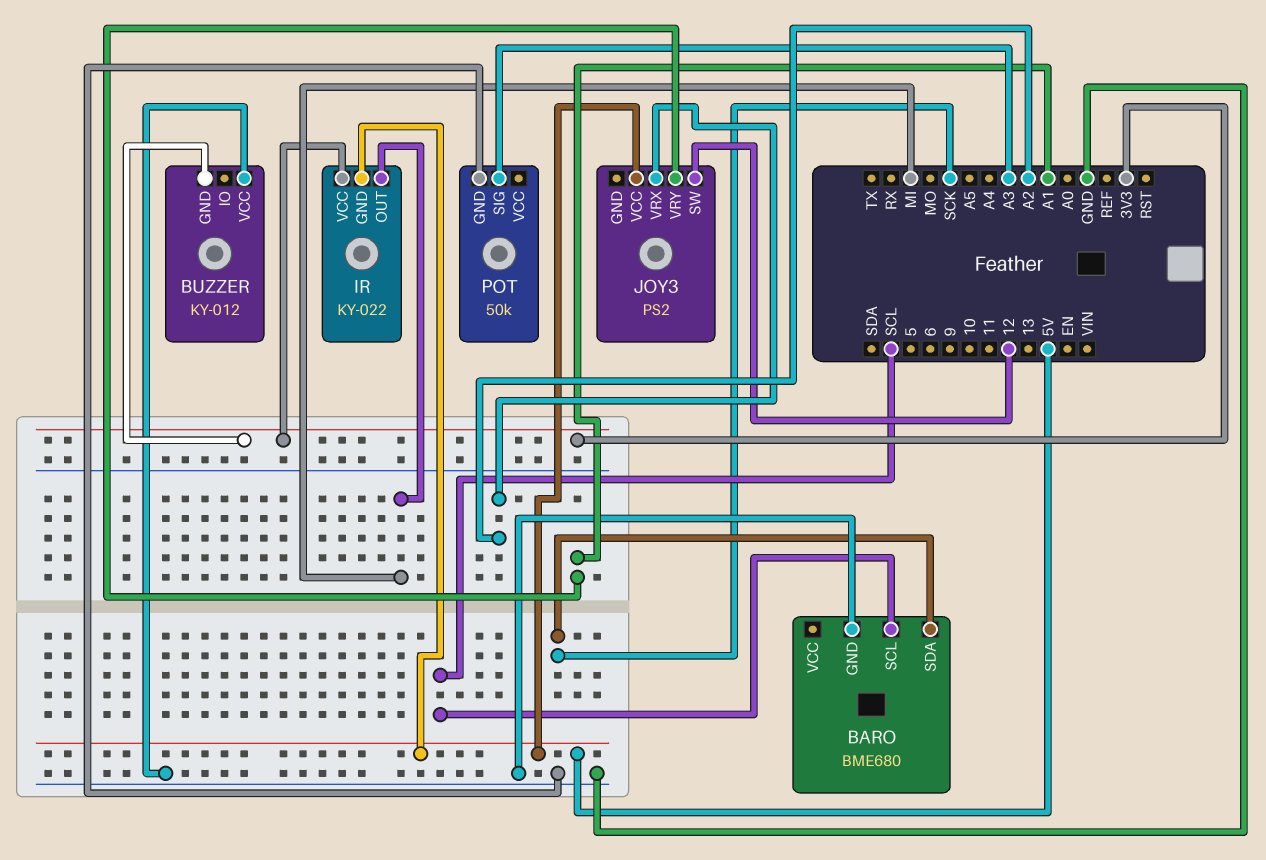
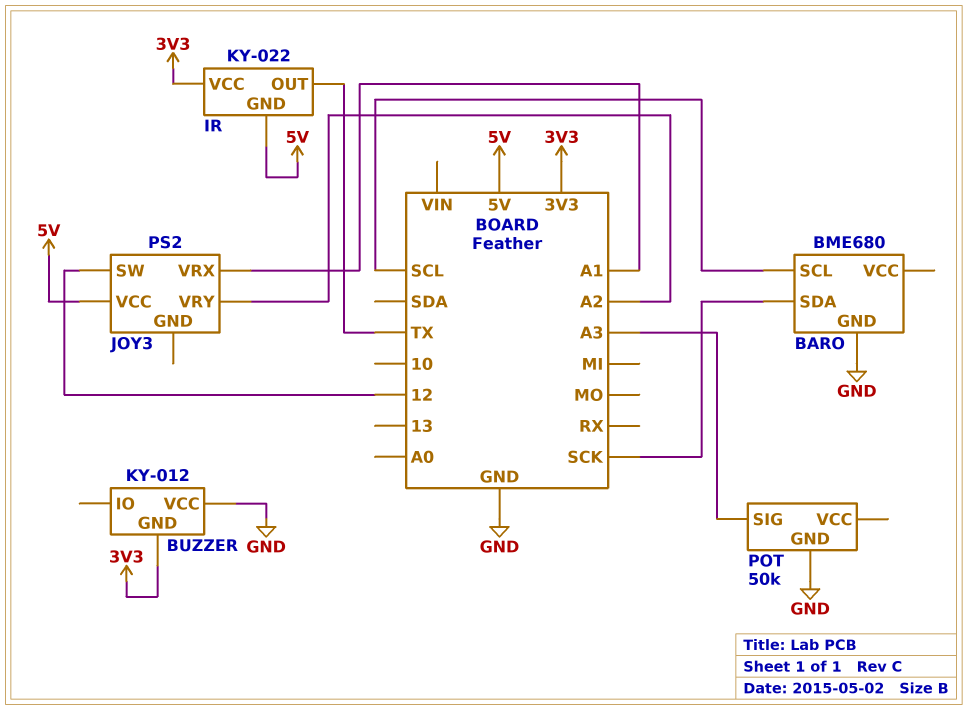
IR pin OUT: MI -> TX
JOY3 pin VRX: A2 -> A1
JOY3 pin VRY: A1 -> A2

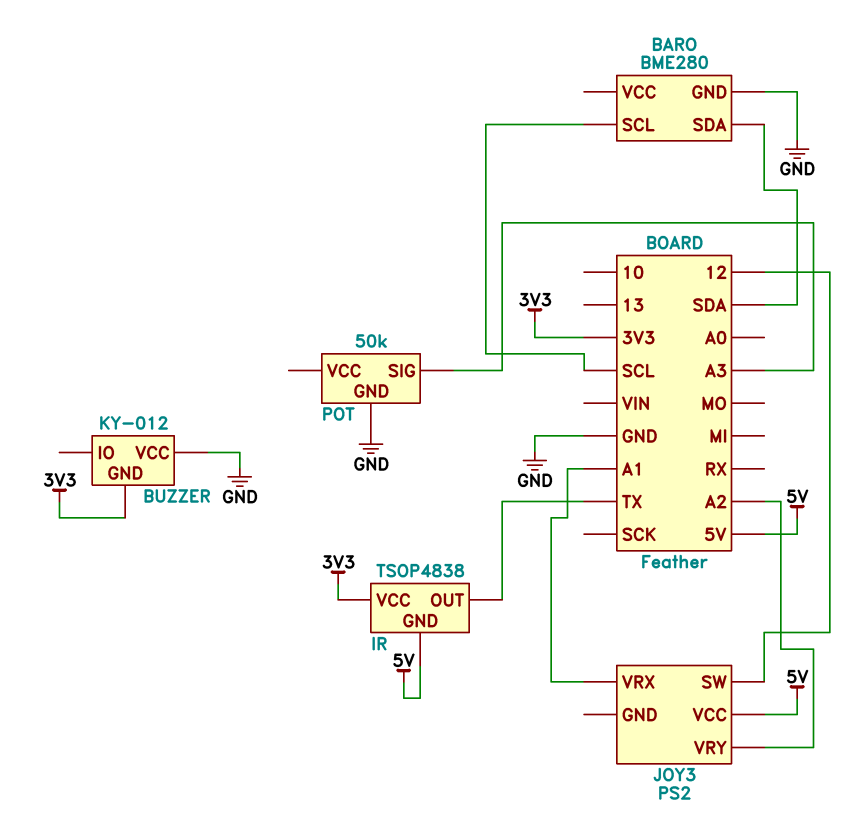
BARO: BME680 -> BME280
BARO pin SDA: SCK -> SDA
IR: KY-022 -> TSOP4838

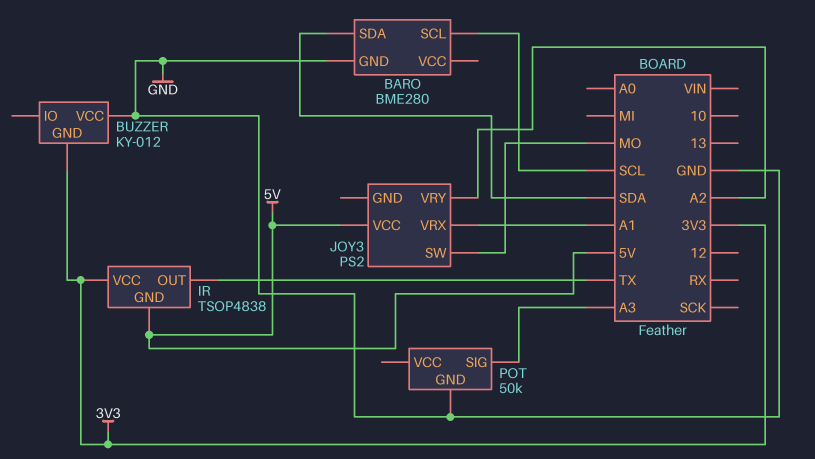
JOY3 pin SW: 12 -> MO

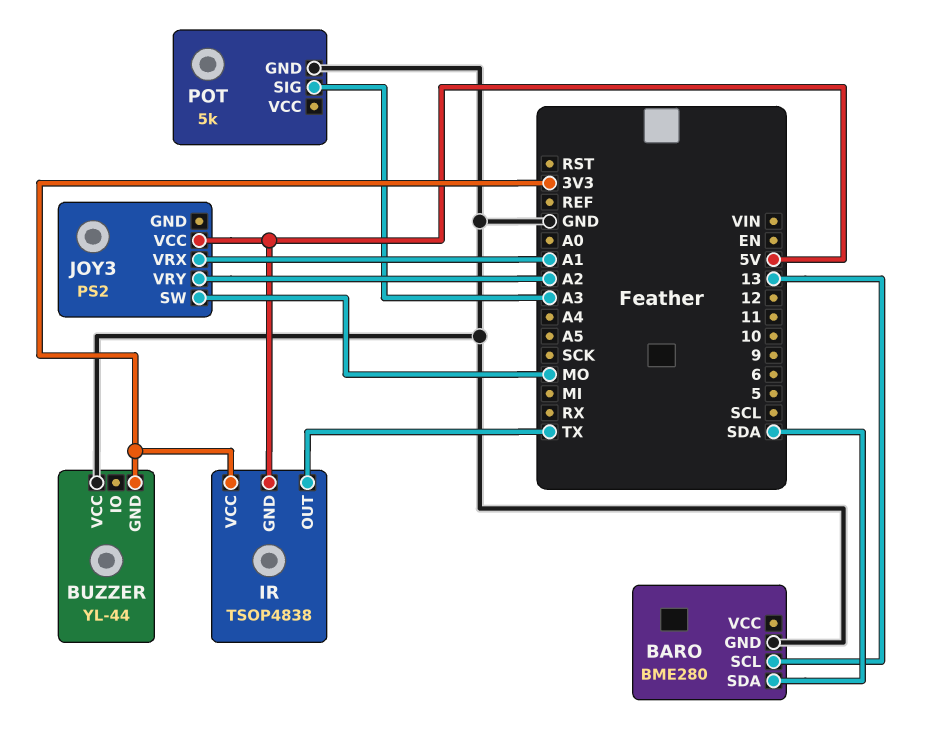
BARO pin SCL: SCL -> 13
BUZZER: KY-012 -> YL-44
POT: 50k -> 5k

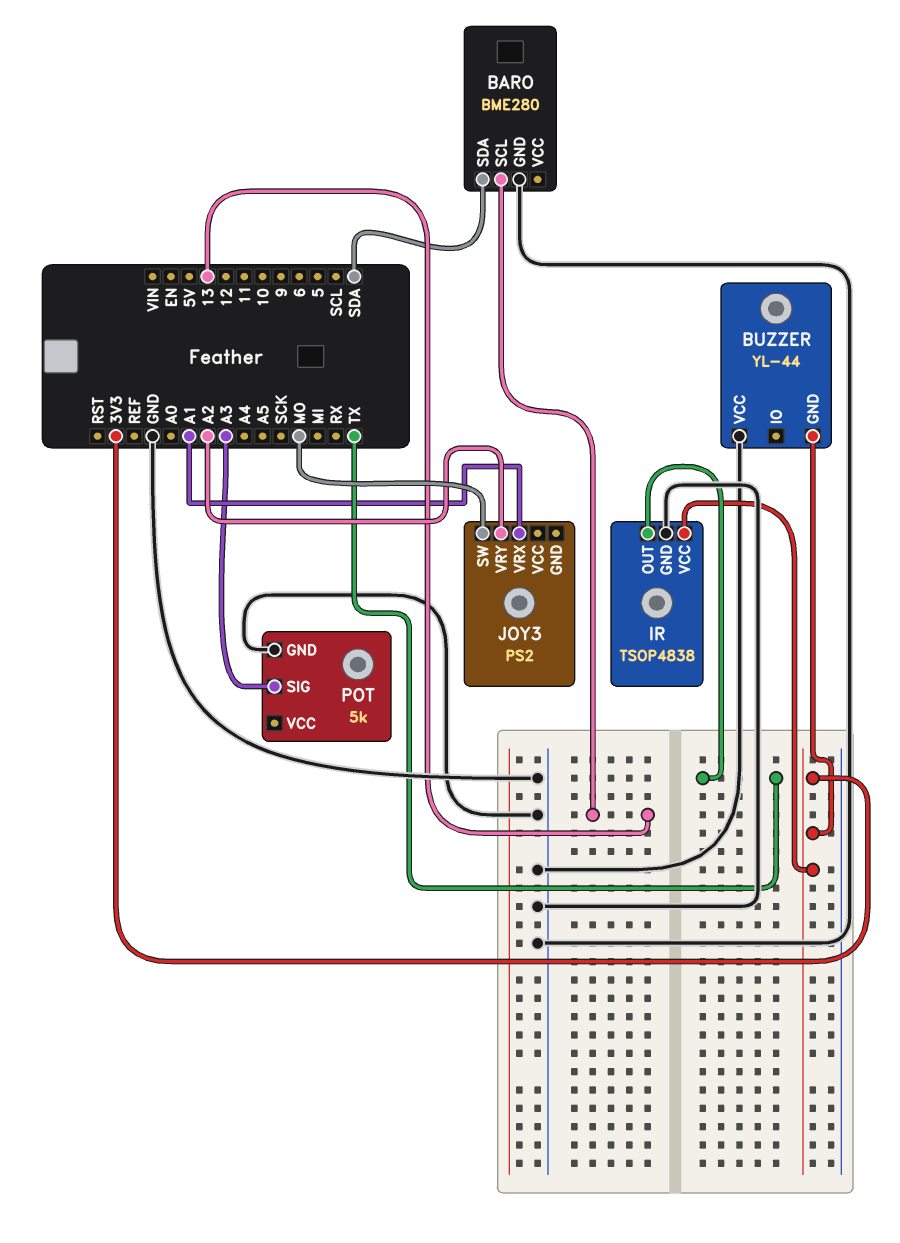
IR pin GND: 5V -> GND
JOY3 pin VCC: 5V -> none

